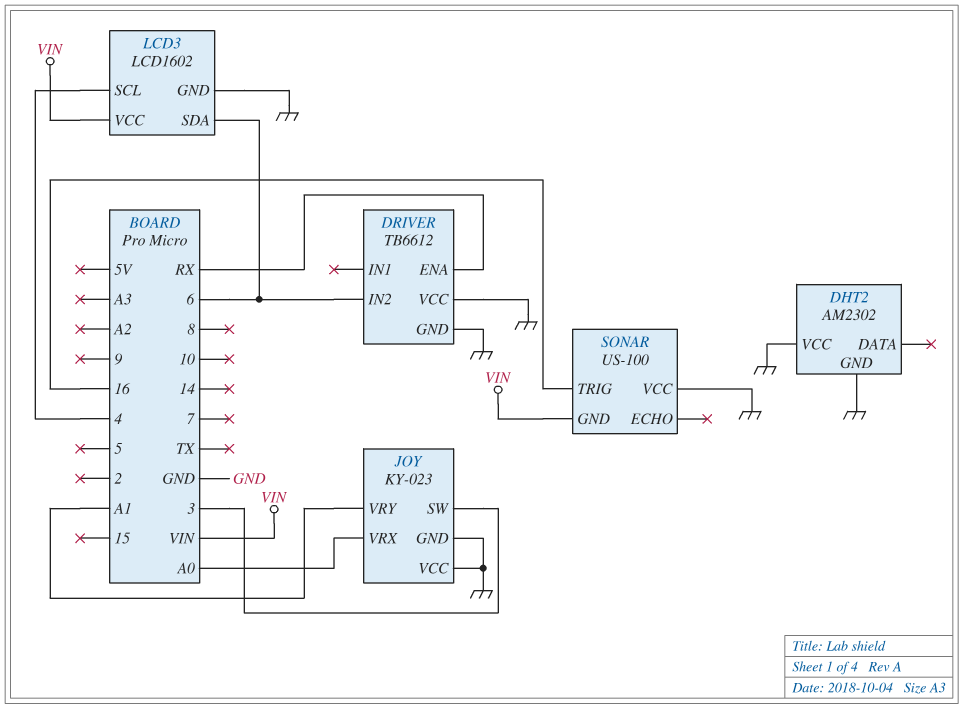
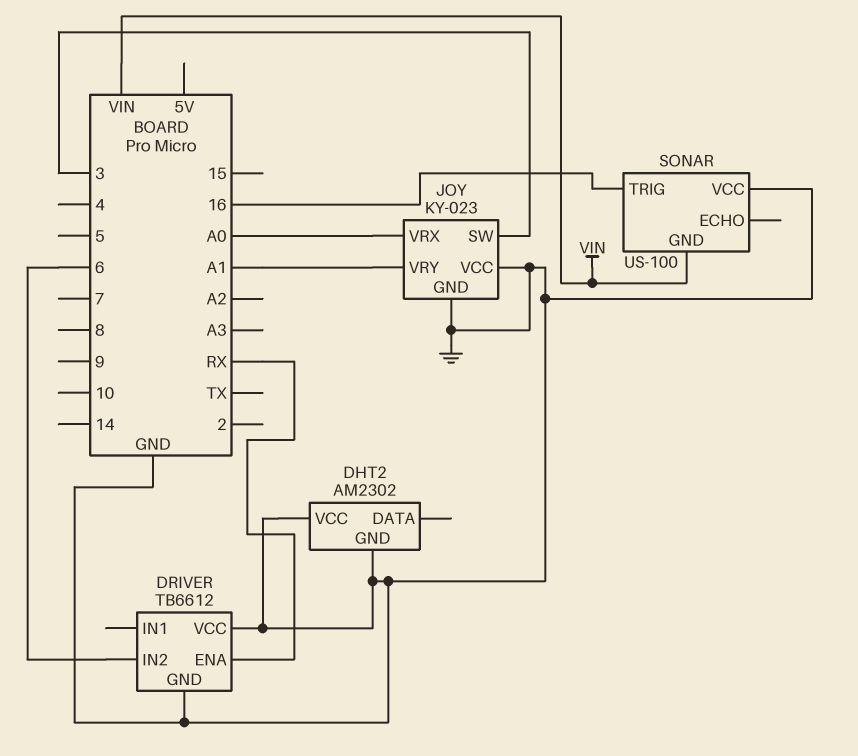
LCD3: LCD1602 -> none
LCD3 pin GND: GND -> none
LCD3 pin SCL: 4 -> none
LCD3 pin SDA: 6 -> none
LCD3 pin VCC: VIN -> none

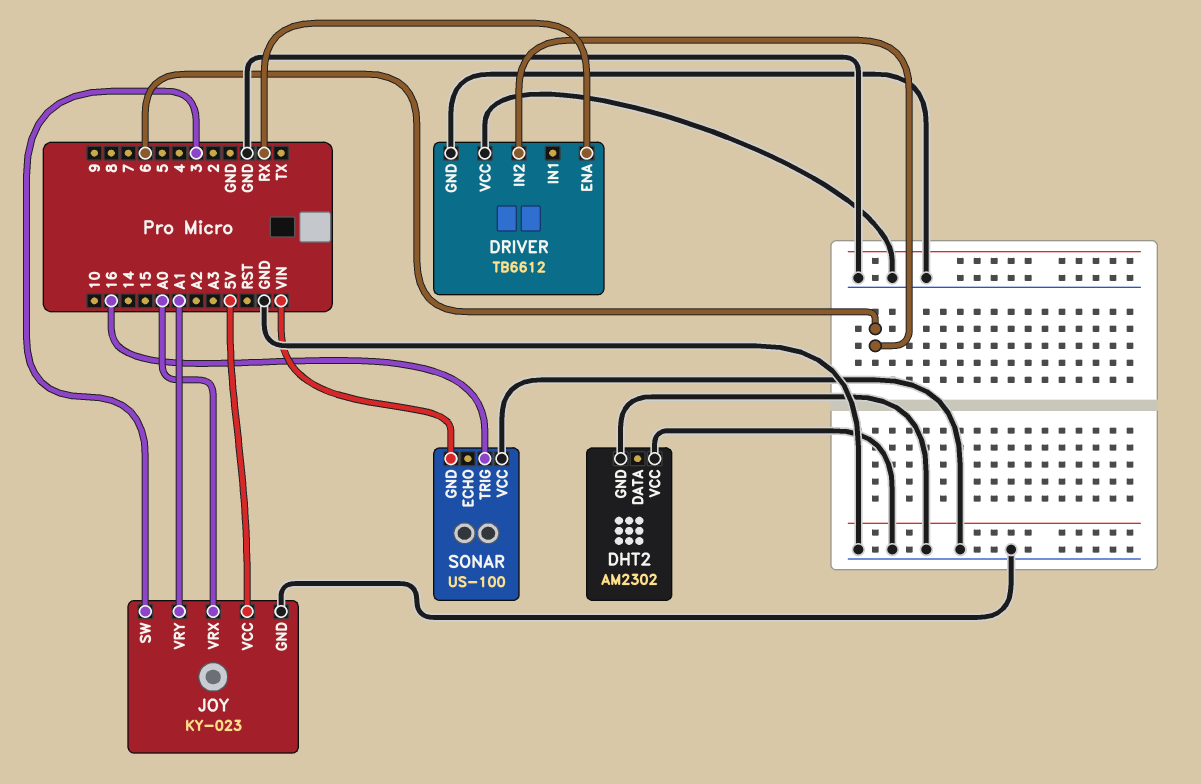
JOY pin VCC: GND -> 5V

